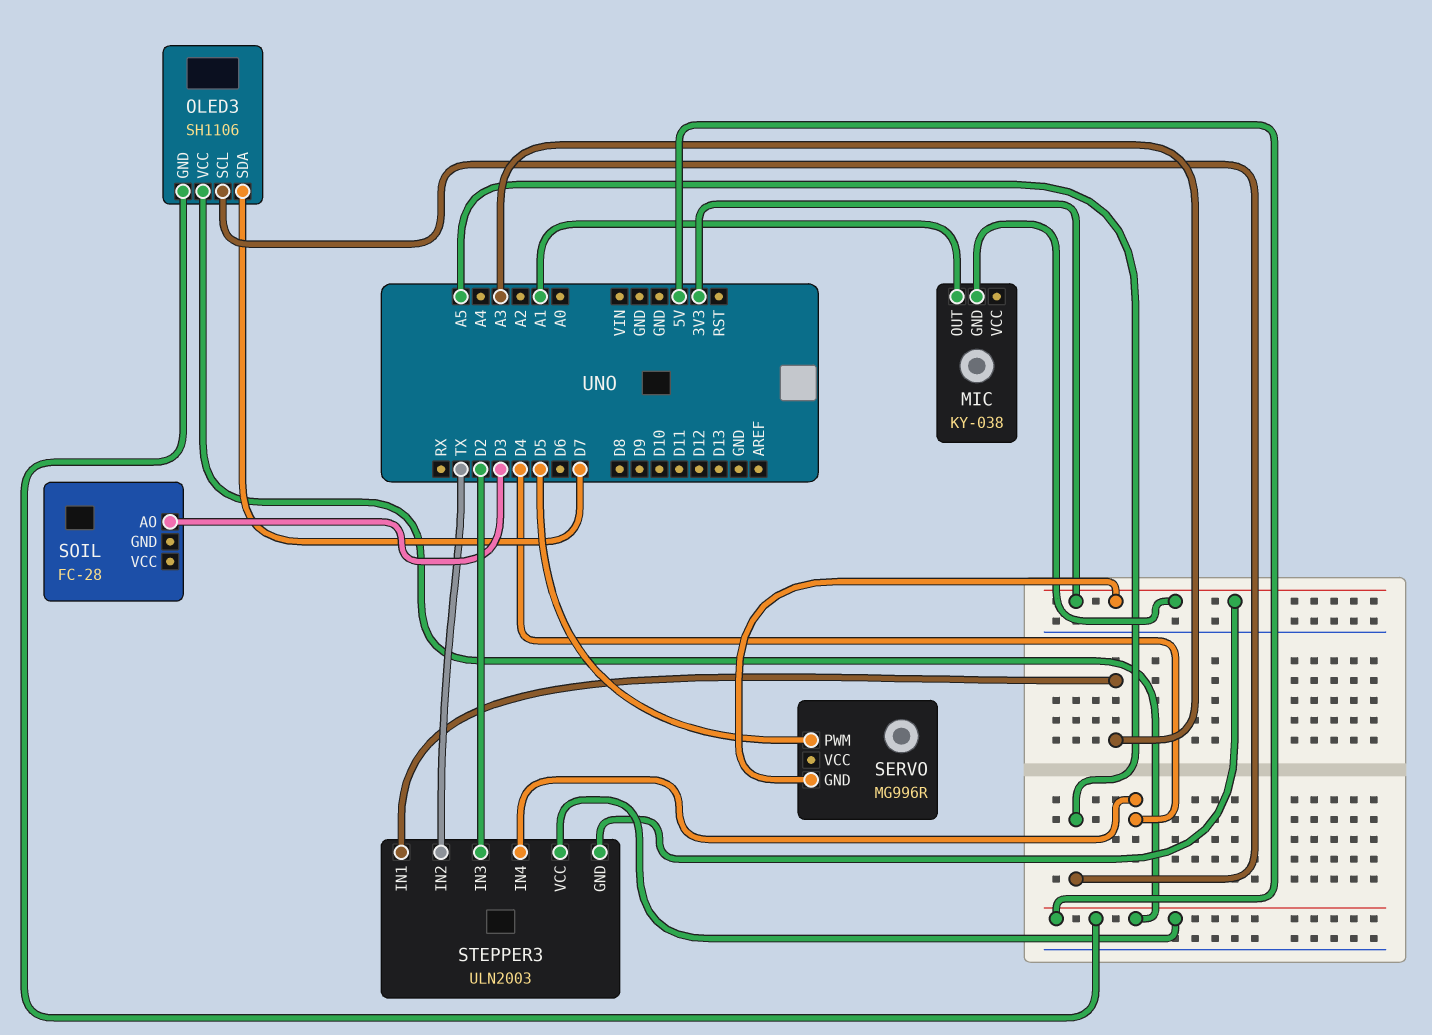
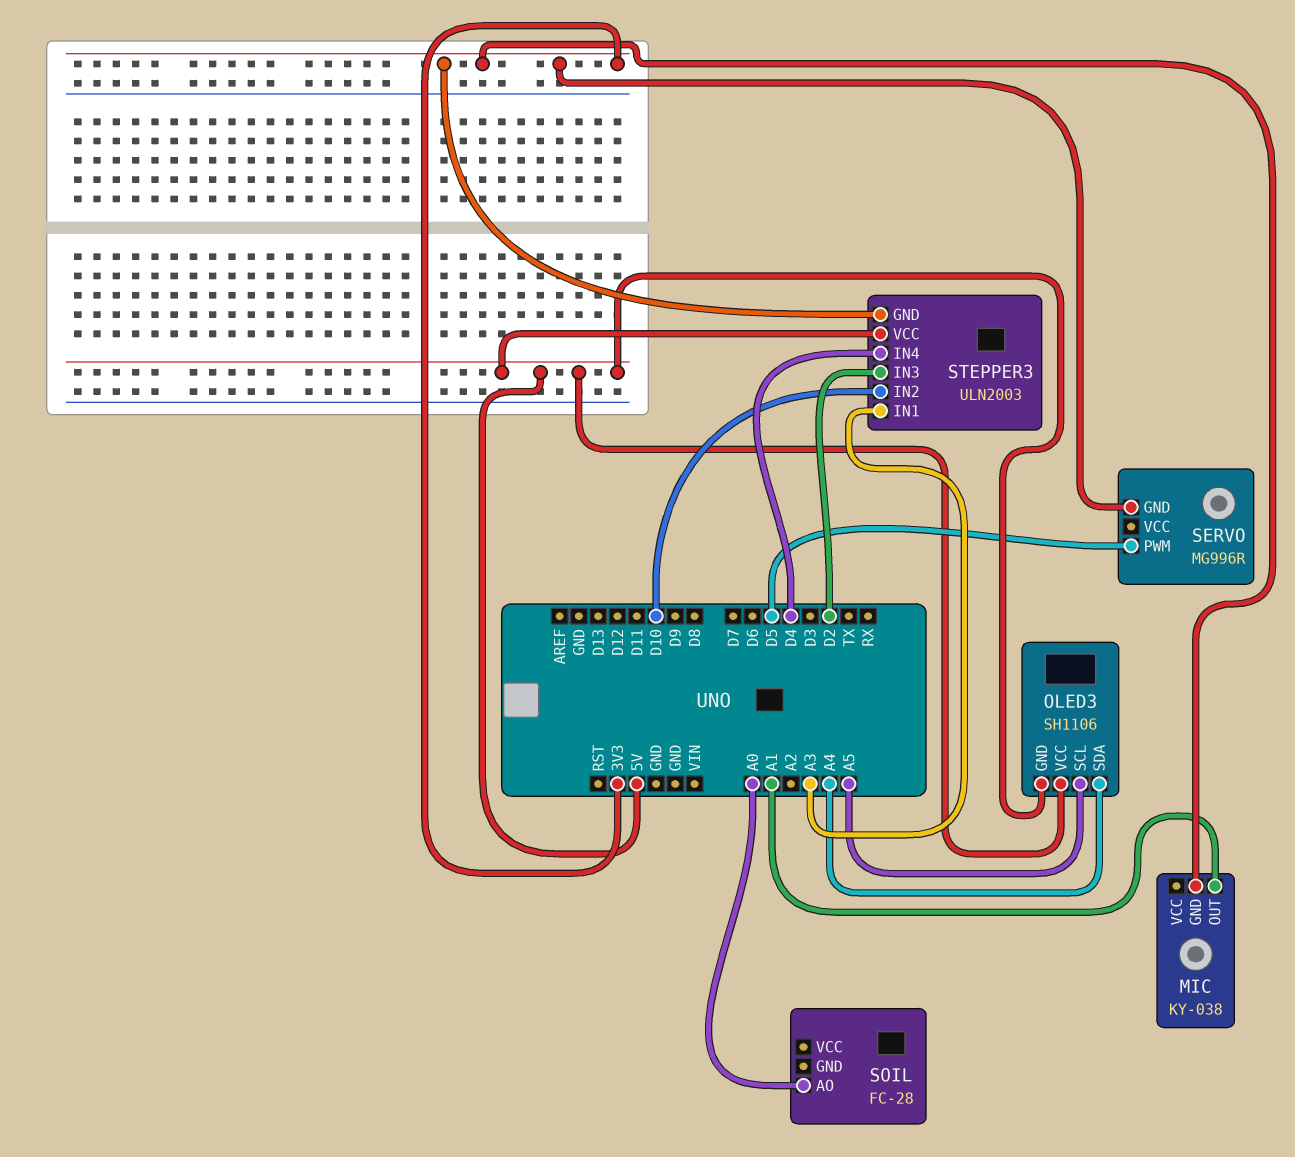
OLED3 pin SDA: D7 -> A4
SOIL pin AO: D3 -> A0
STEPPER3 pin IN2: TX -> D10

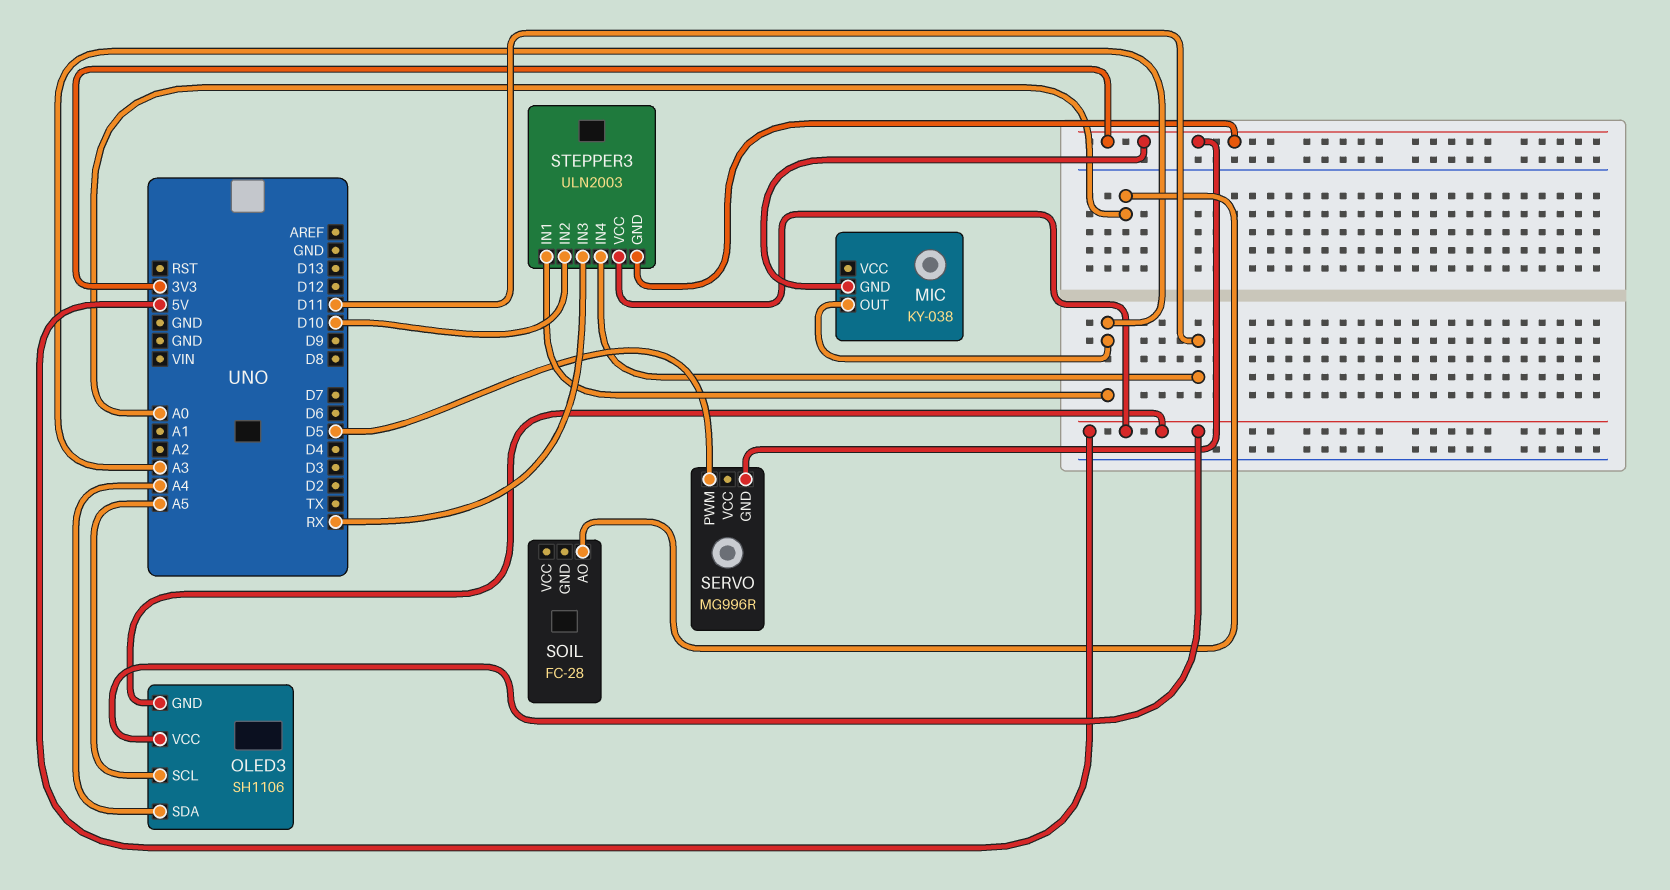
MIC pin OUT: A1 -> A3
STEPPER3 pin IN3: D2 -> RX
STEPPER3 pin IN4: D4 -> D11

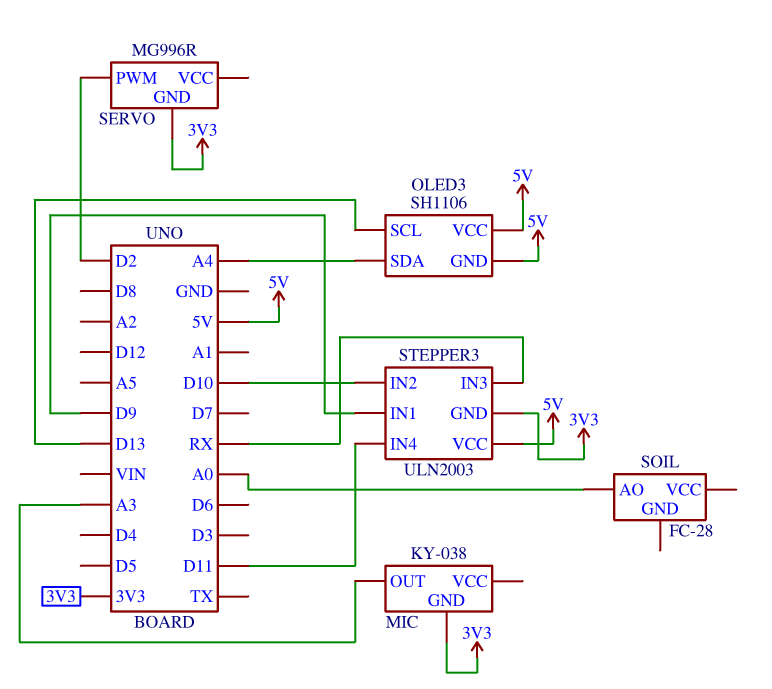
OLED3 pin SCL: A5 -> D13
SERVO pin PWM: D5 -> D2
STEPPER3 pin IN1: A3 -> D9

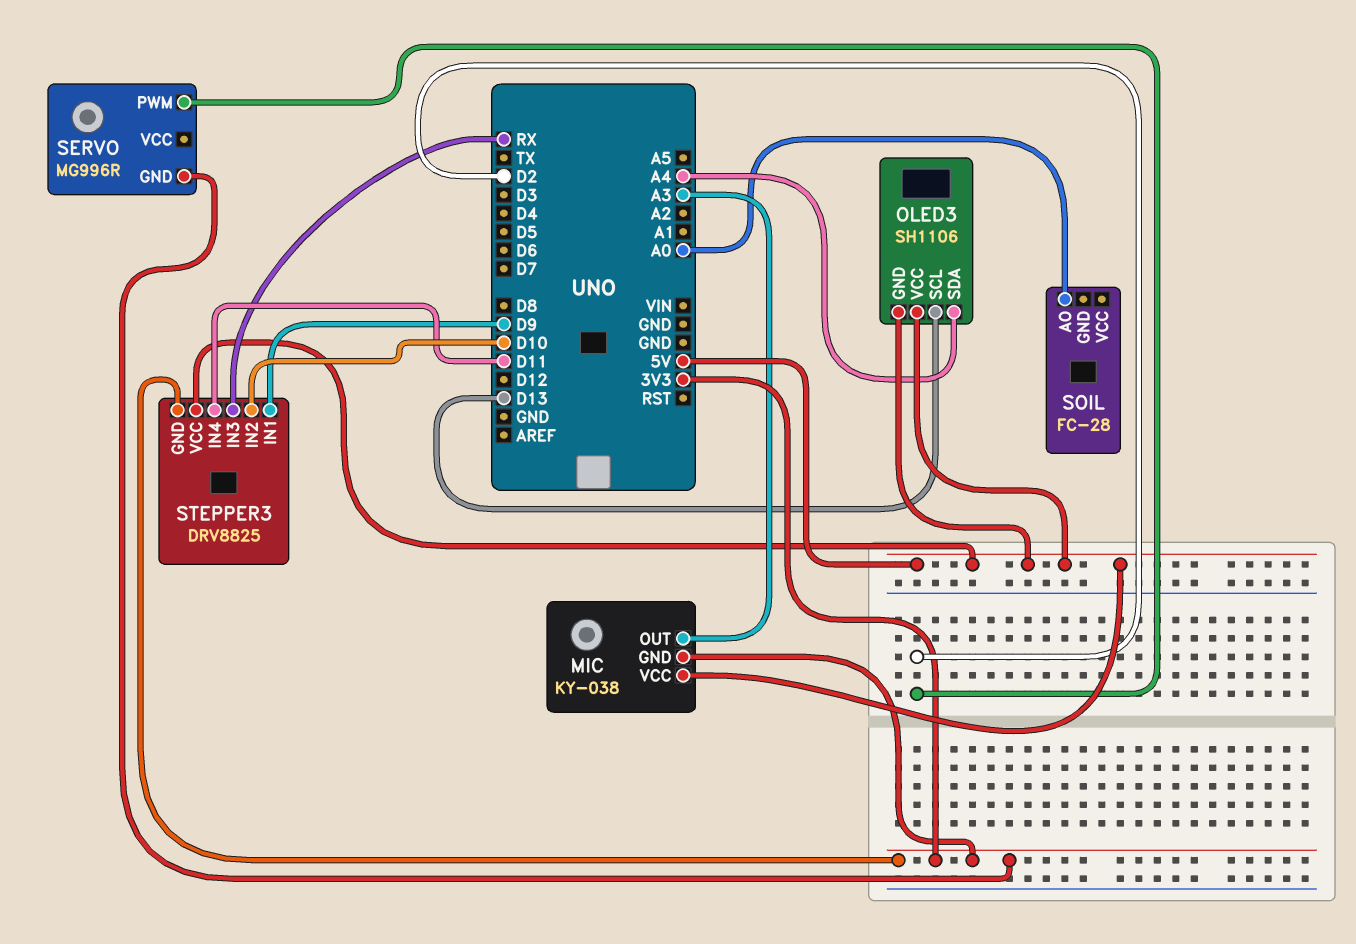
MIC pin VCC: none -> 5V
STEPPER3: ULN2003 -> DRV8825

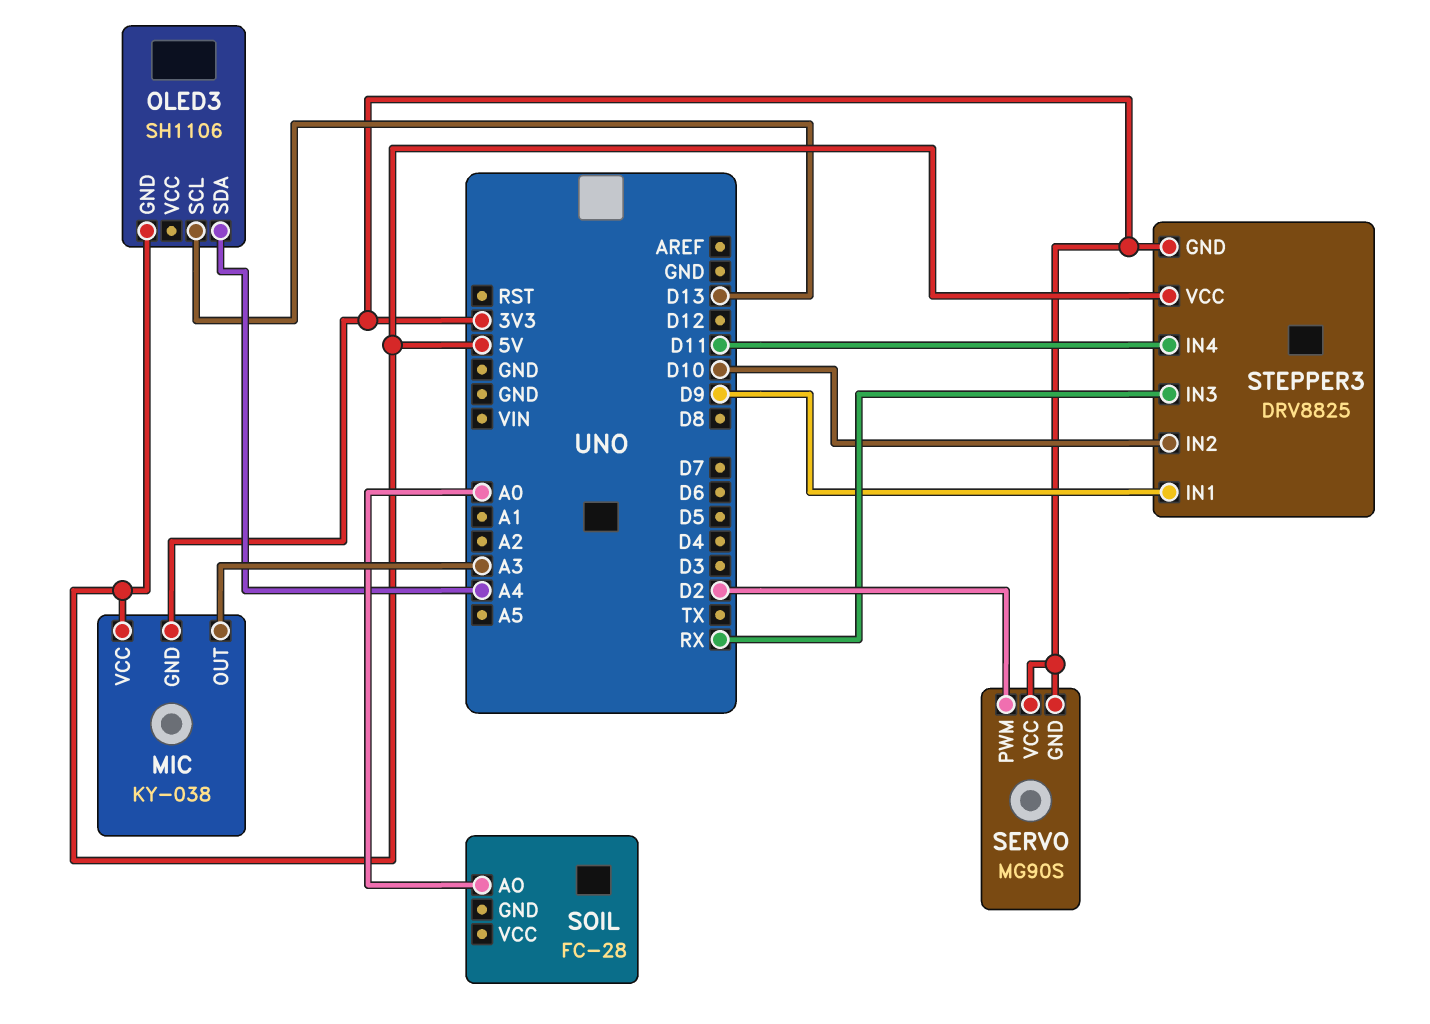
OLED3 pin VCC: 5V -> none
SERVO: MG996R -> MG90S
SERVO pin VCC: none -> 3V3

